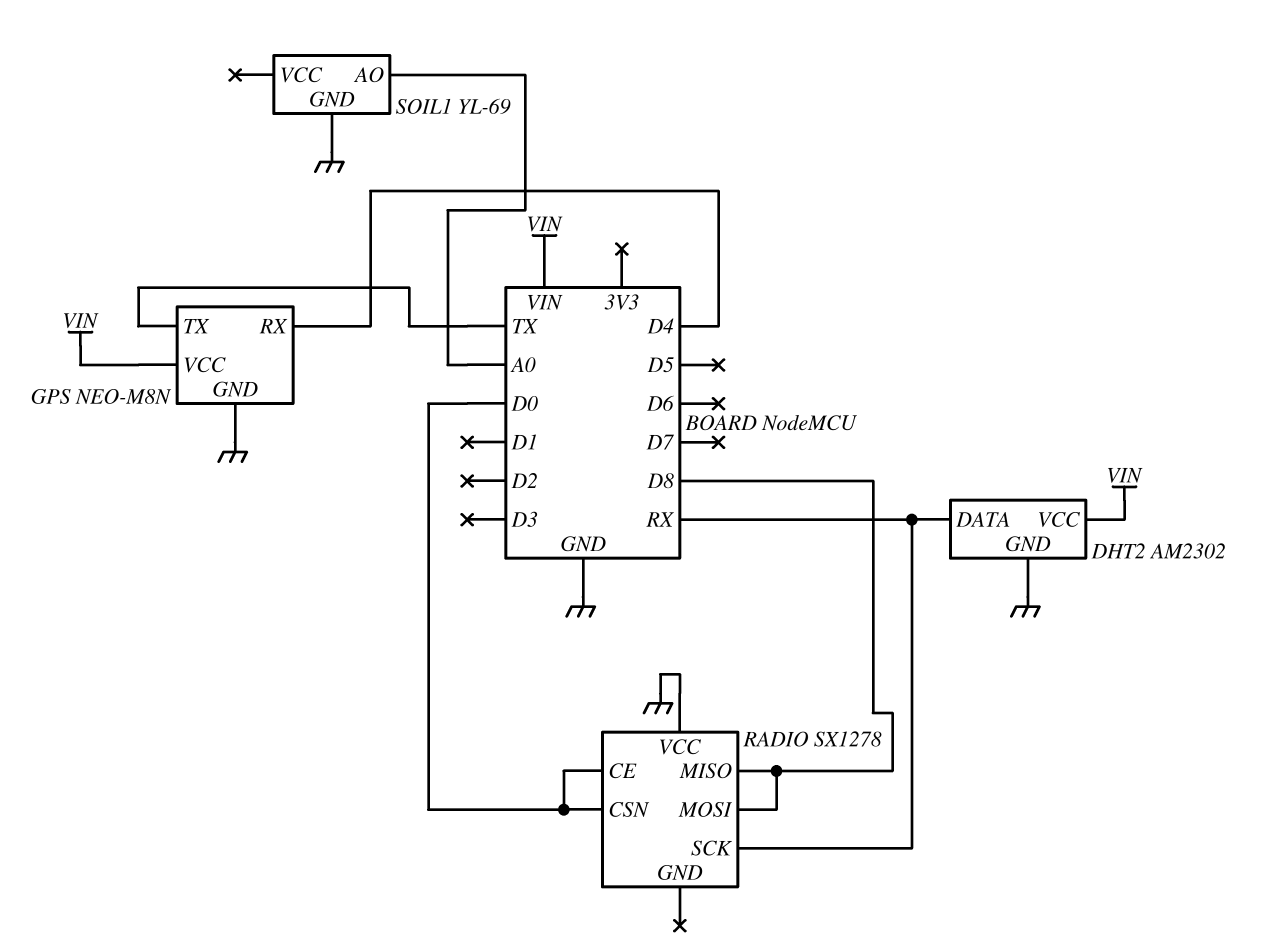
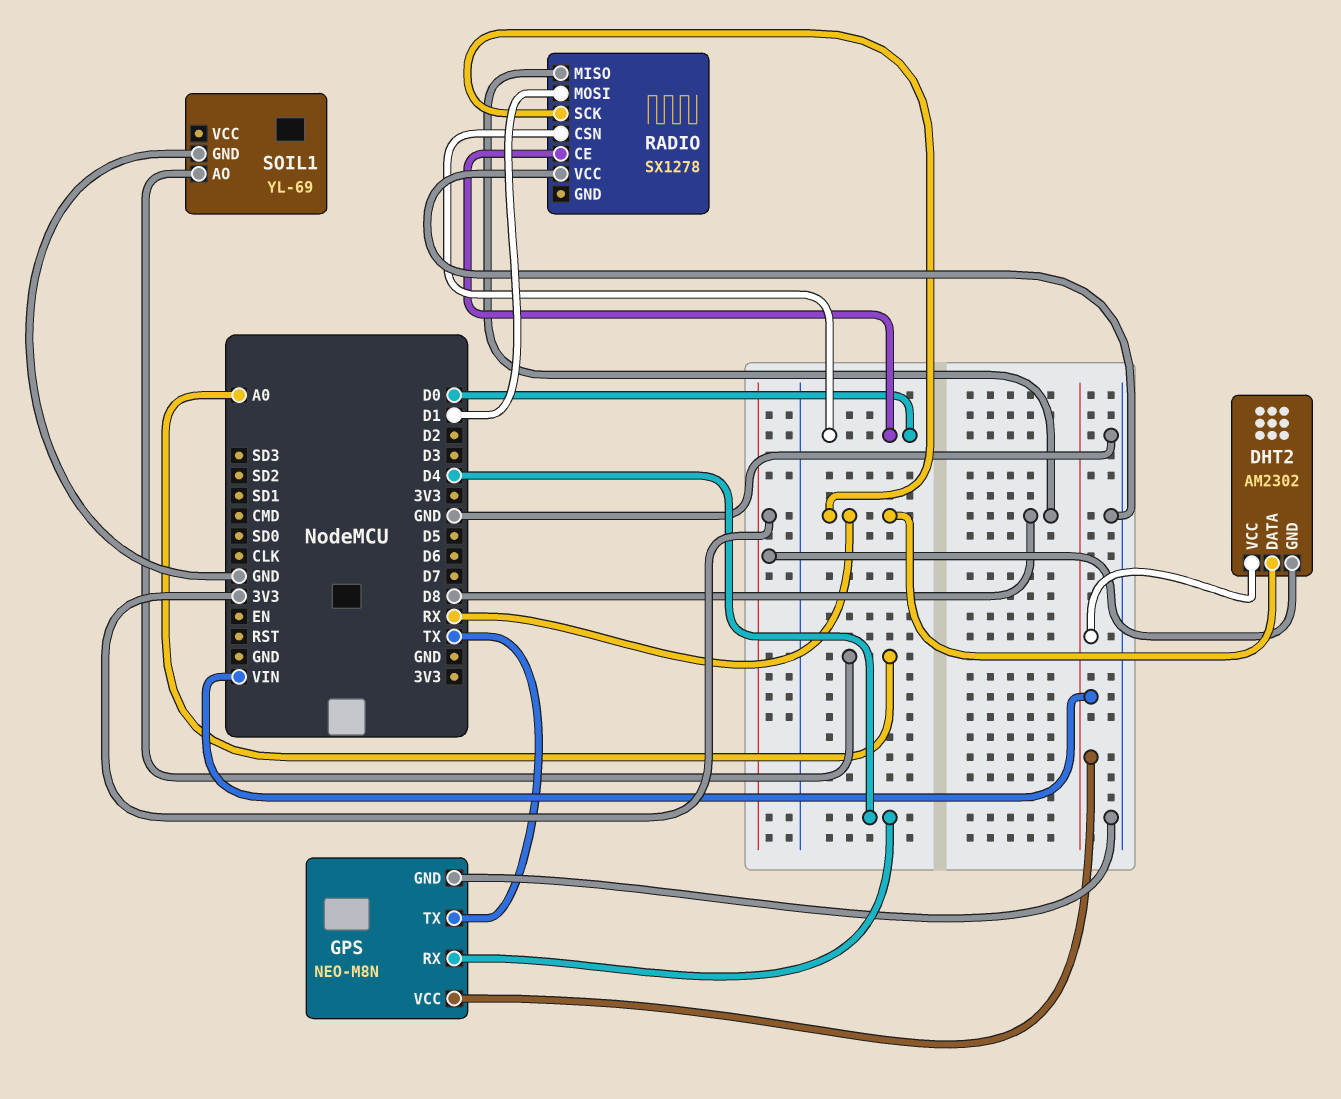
DHT2 pin GND: GND -> 3V3
RADIO pin MOSI: D8 -> D1

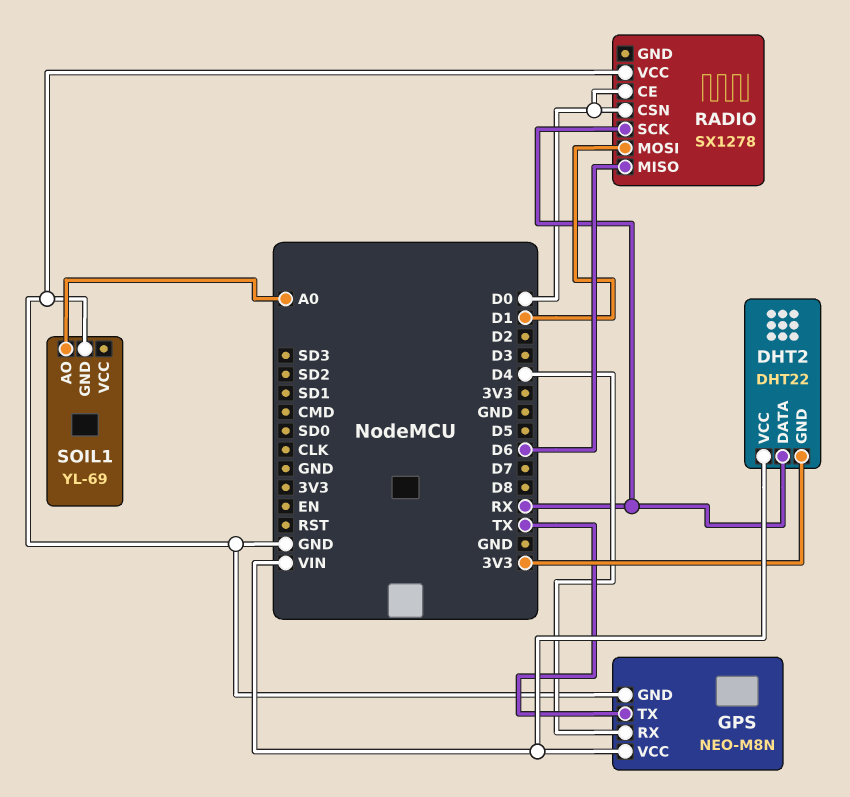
DHT2: AM2302 -> DHT22
RADIO pin MISO: D8 -> D6

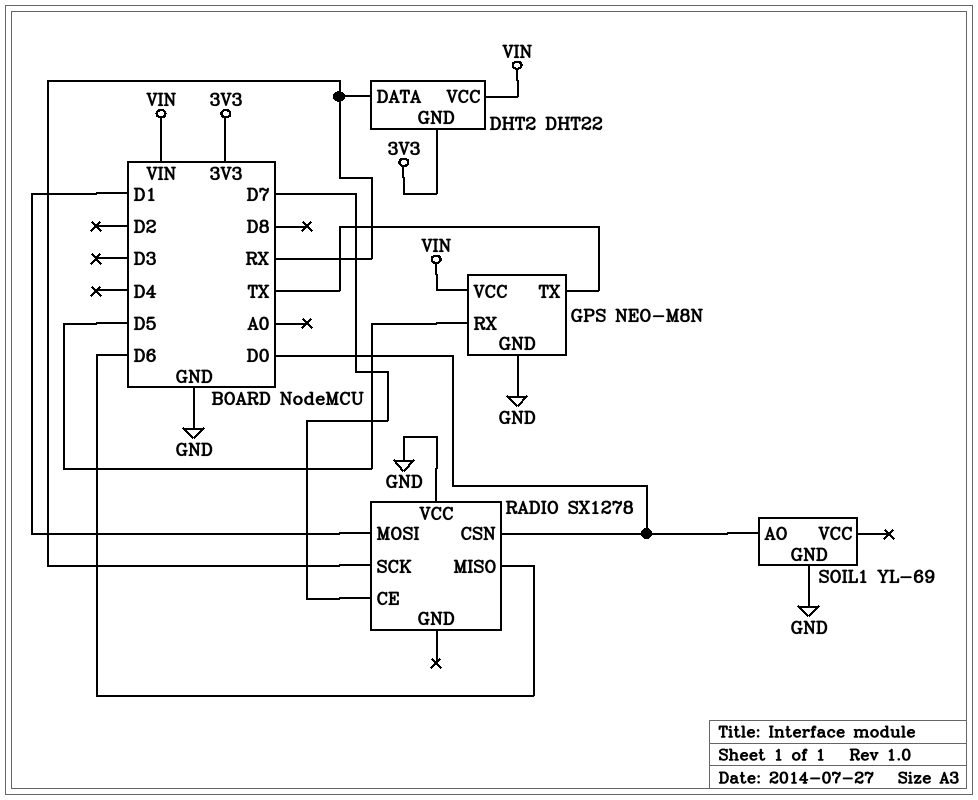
GPS pin RX: D4 -> D5
RADIO pin CE: D0 -> D7
SOIL1 pin AO: A0 -> D0

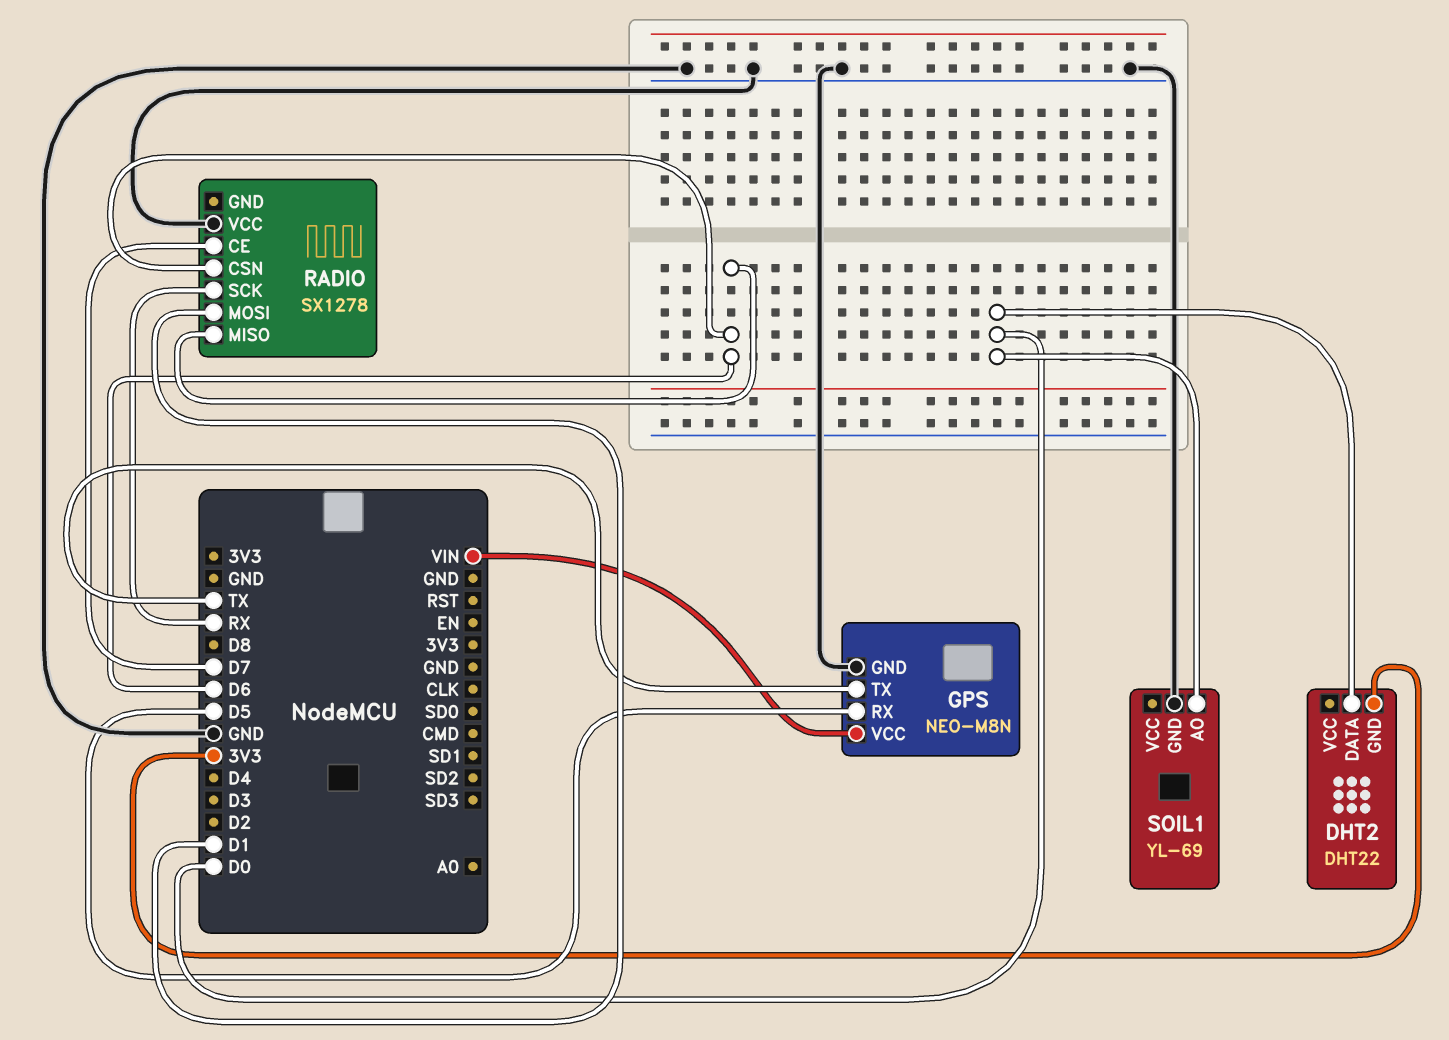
DHT2 pin DATA: RX -> D0
DHT2 pin VCC: VIN -> none
RADIO pin CSN: D0 -> D6

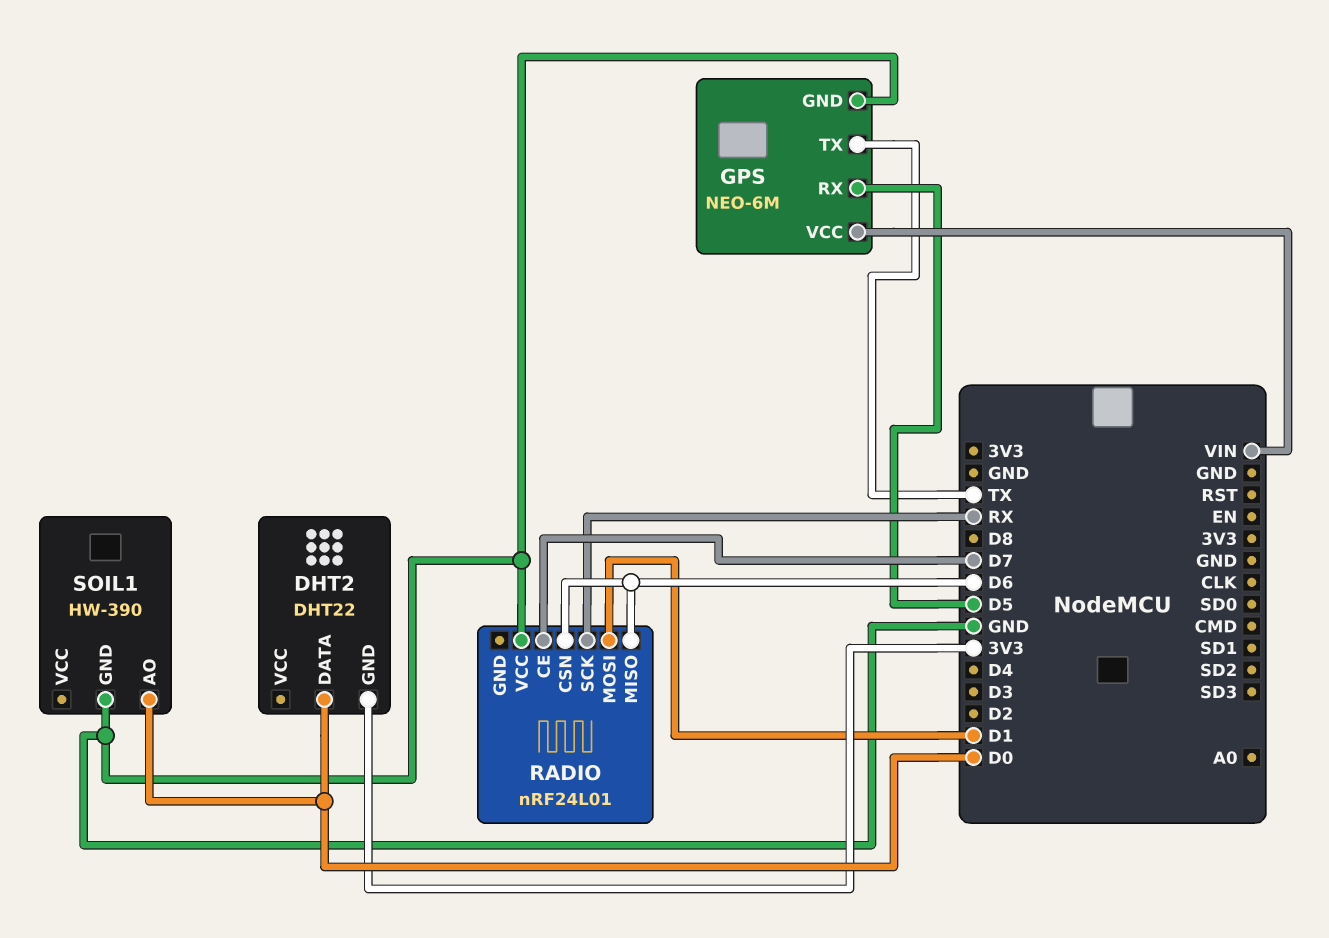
GPS: NEO-M8N -> NEO-6M
RADIO: SX1278 -> nRF24L01
SOIL1: YL-69 -> HW-390

